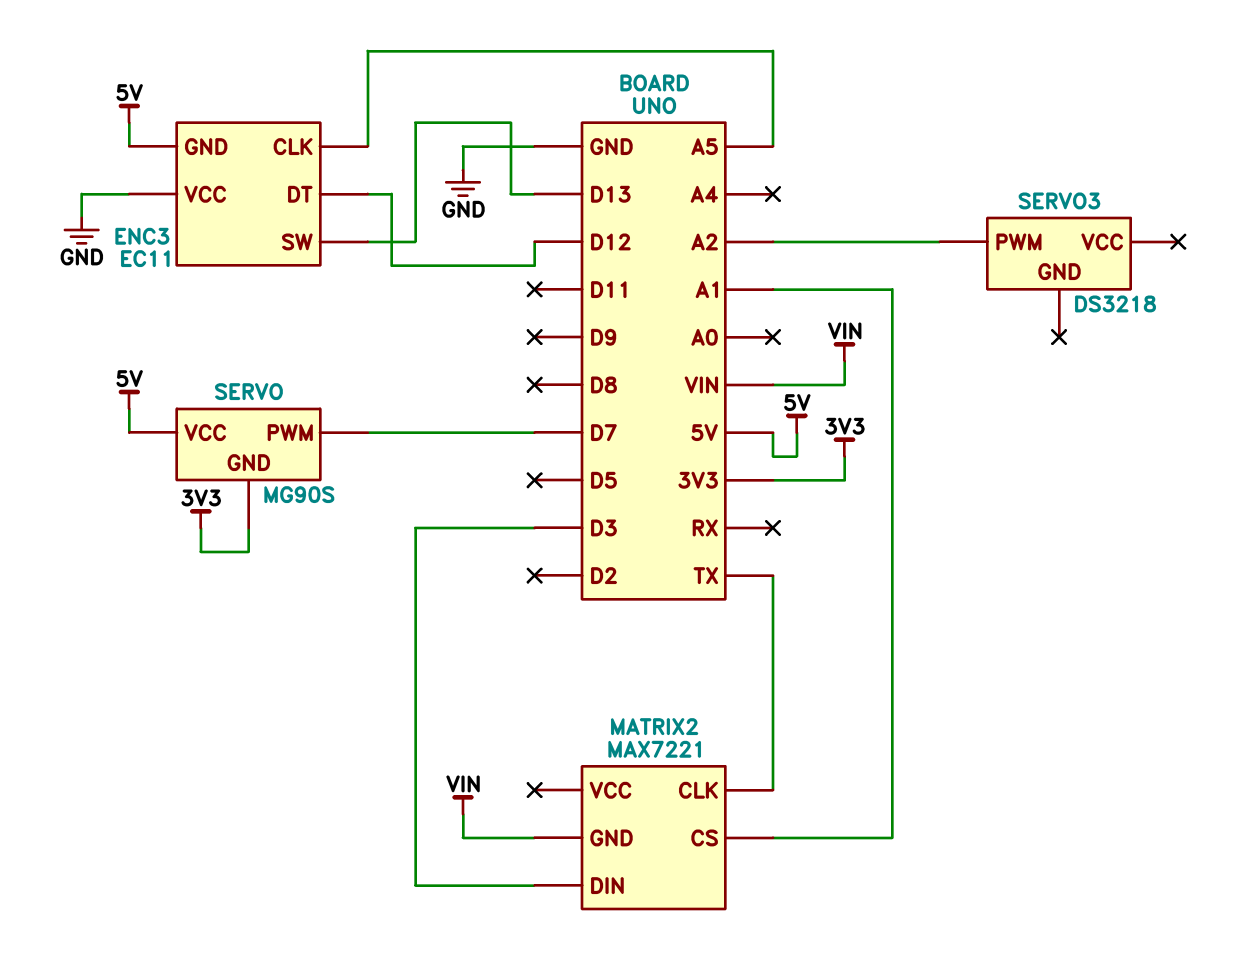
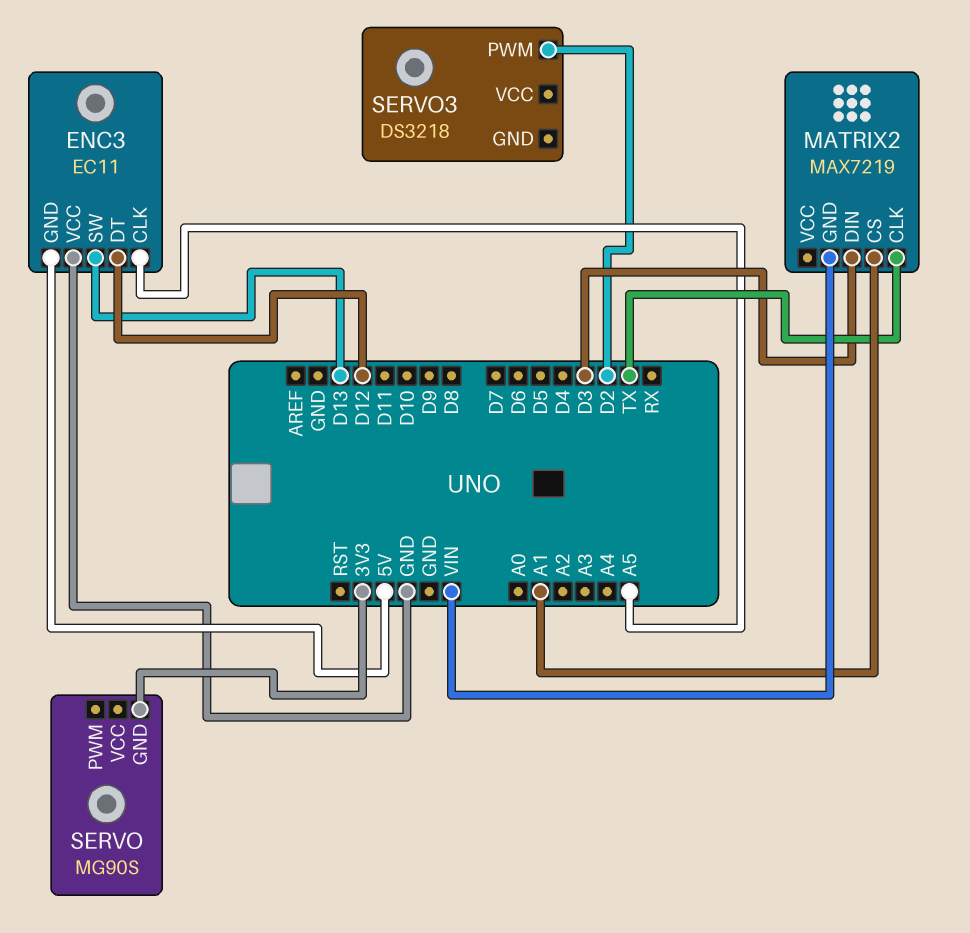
MATRIX2: MAX7221 -> MAX7219
SERVO pin PWM: D7 -> none
SERVO pin VCC: 5V -> none
SERVO3 pin PWM: A2 -> D2

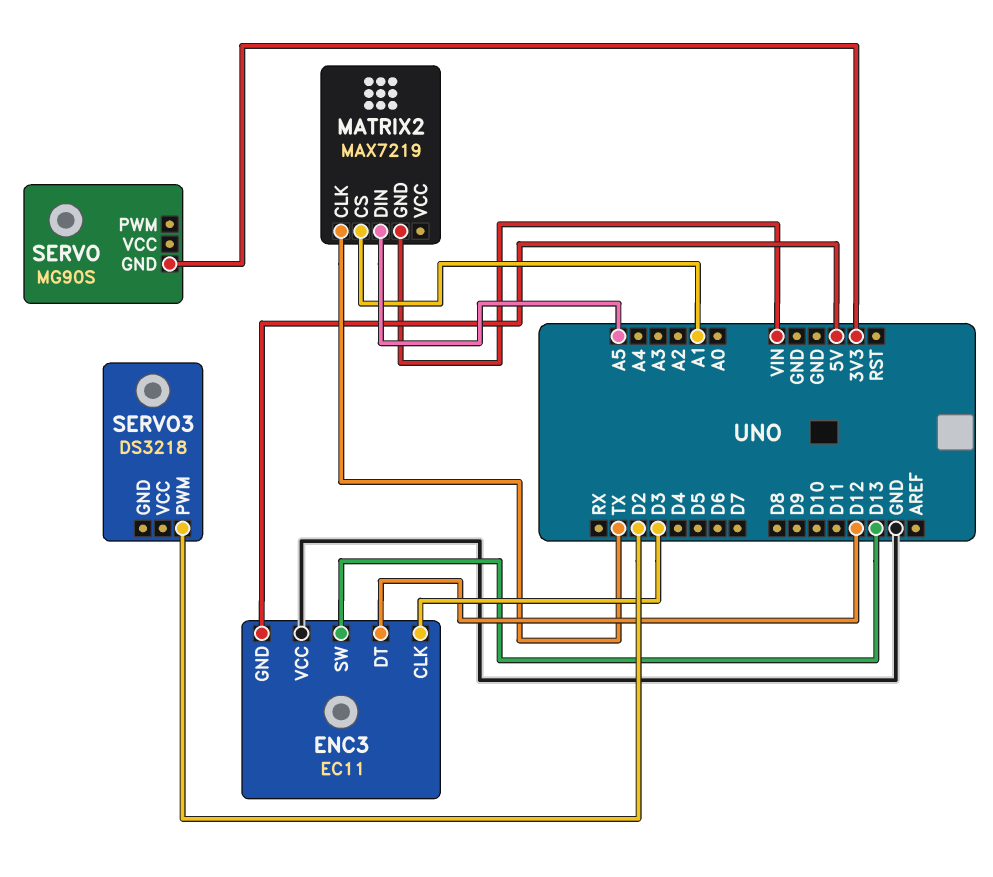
ENC3 pin CLK: A5 -> D3
MATRIX2 pin DIN: D3 -> A5

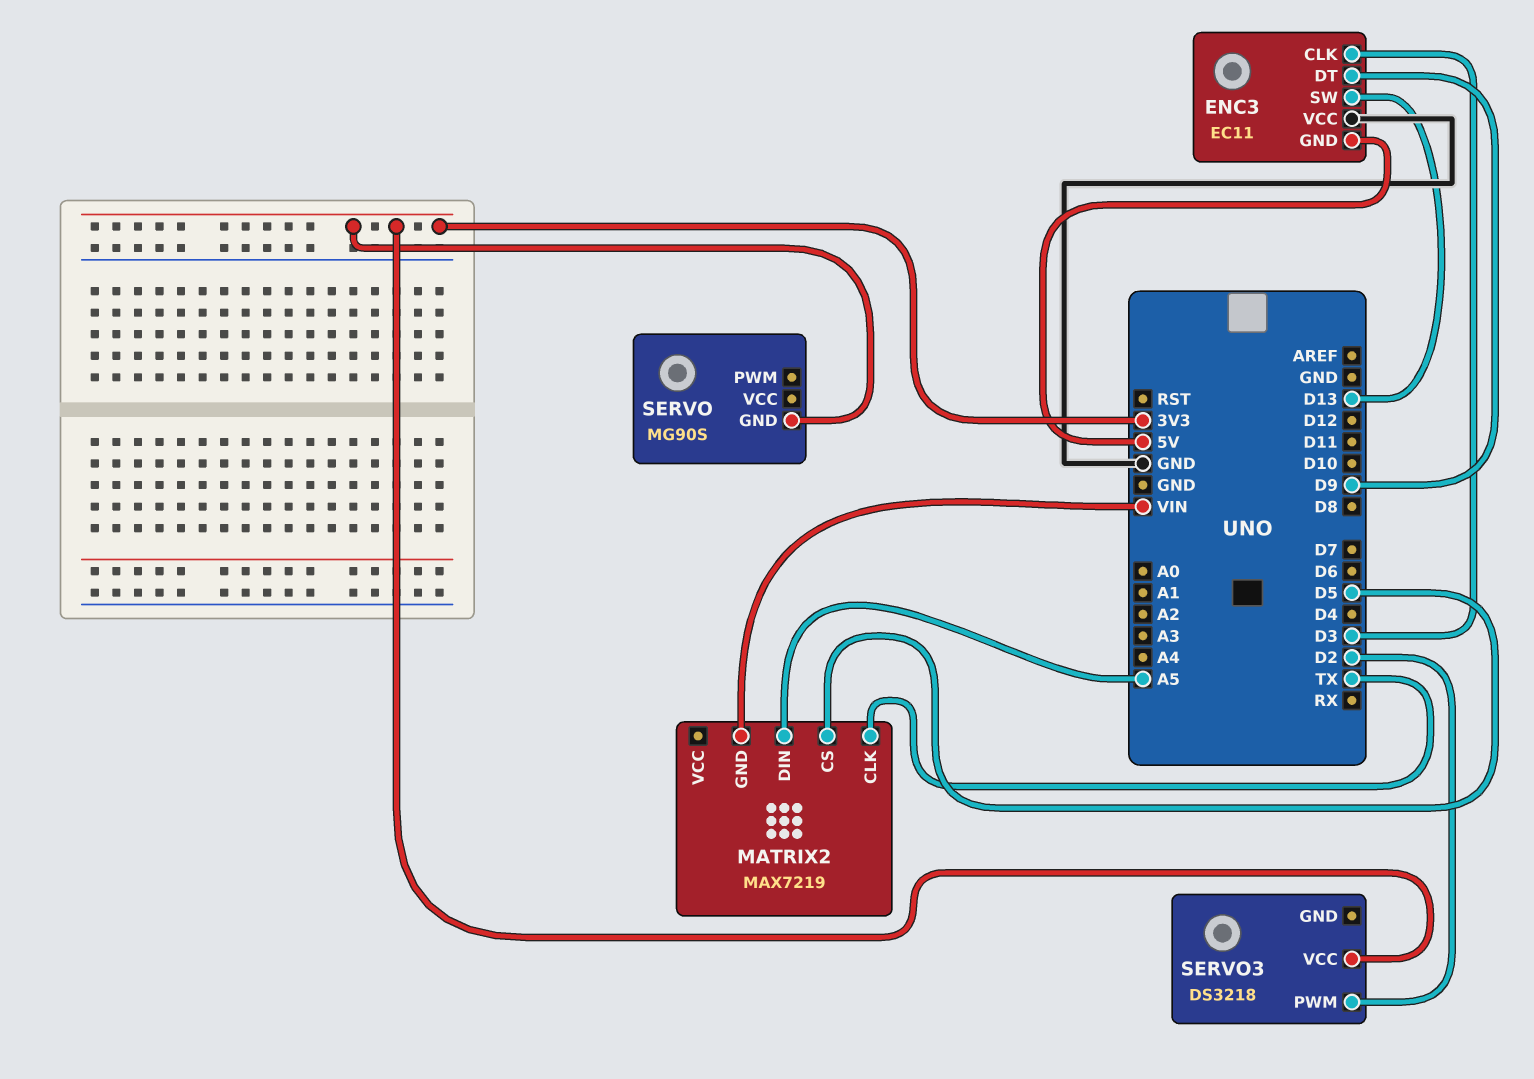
ENC3 pin DT: D12 -> D9
MATRIX2 pin CS: A1 -> D5
SERVO3 pin VCC: none -> 3V3

